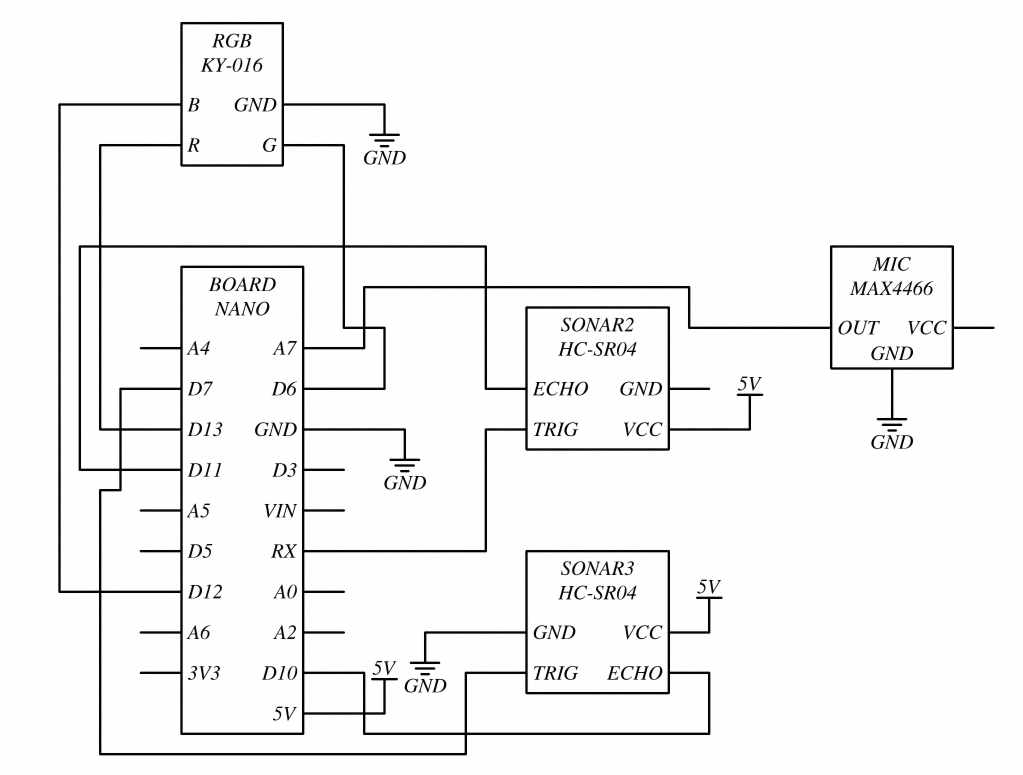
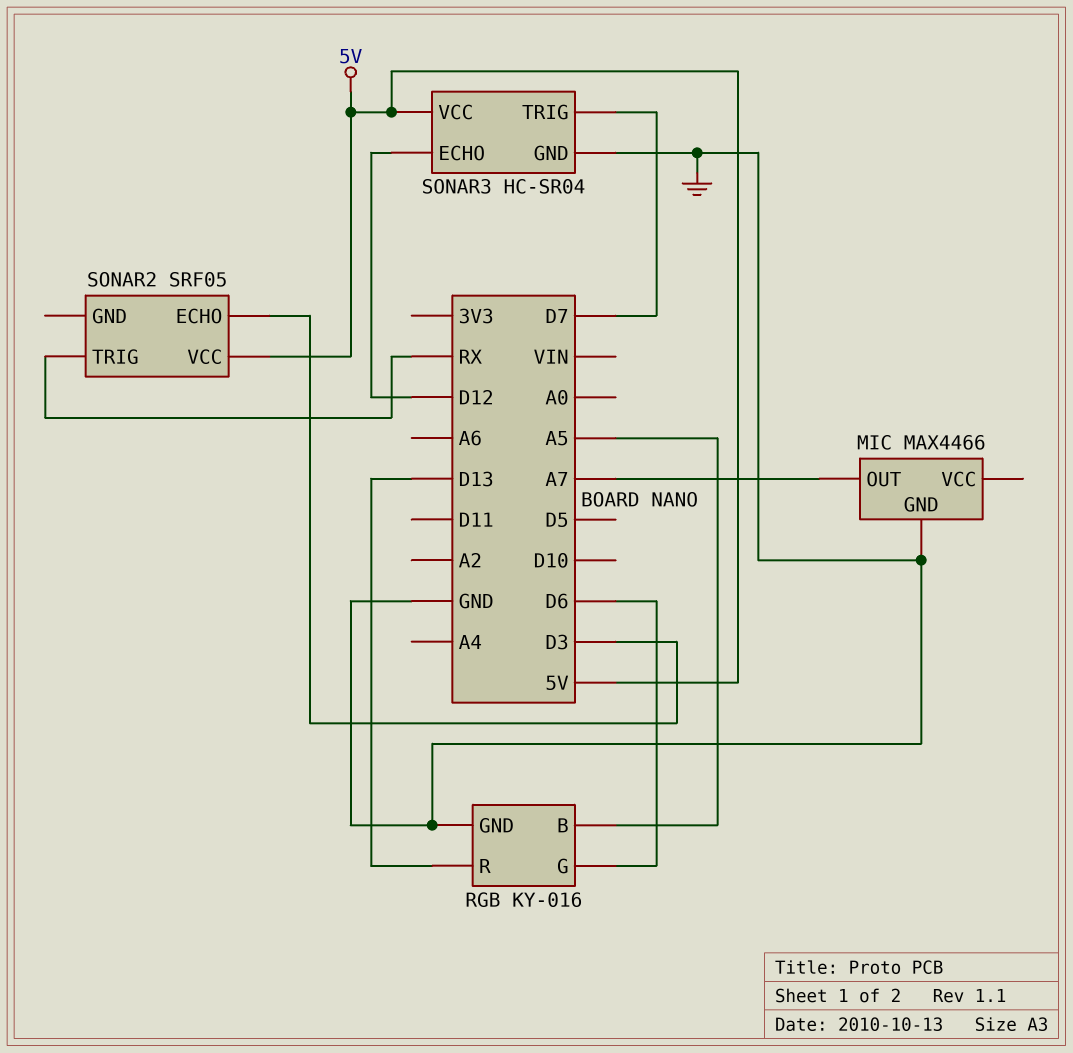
RGB pin B: D12 -> A5
SONAR2: HC-SR04 -> SRF05
SONAR2 pin ECHO: D11 -> D3
SONAR3 pin ECHO: D10 -> D12

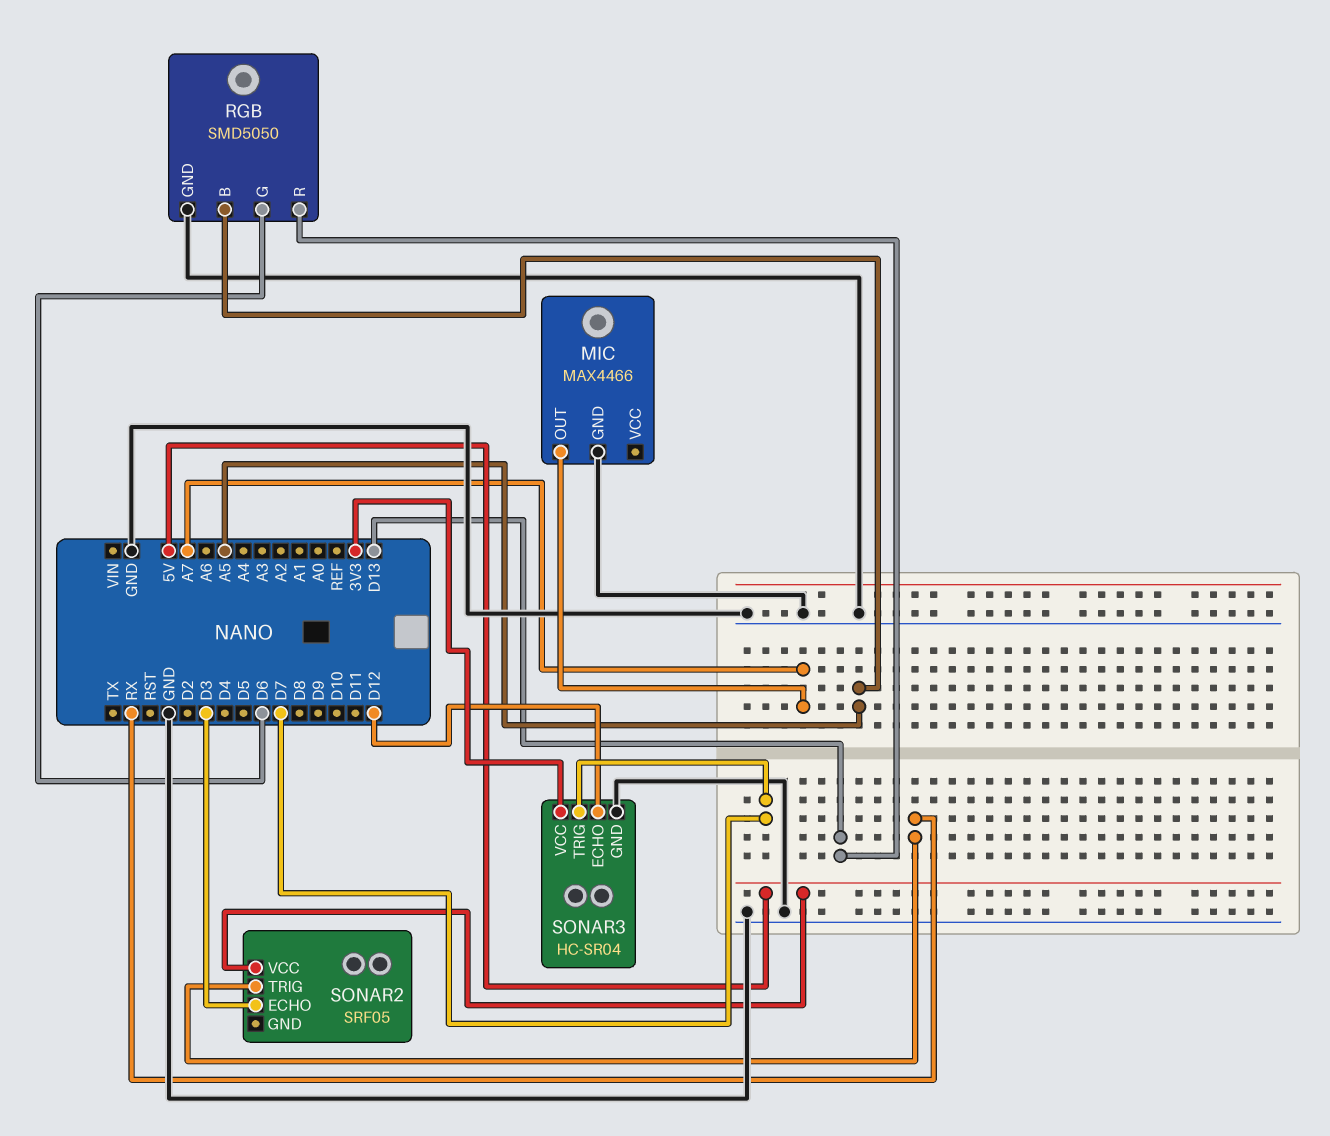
RGB: KY-016 -> SMD5050
SONAR3 pin VCC: 5V -> 3V3

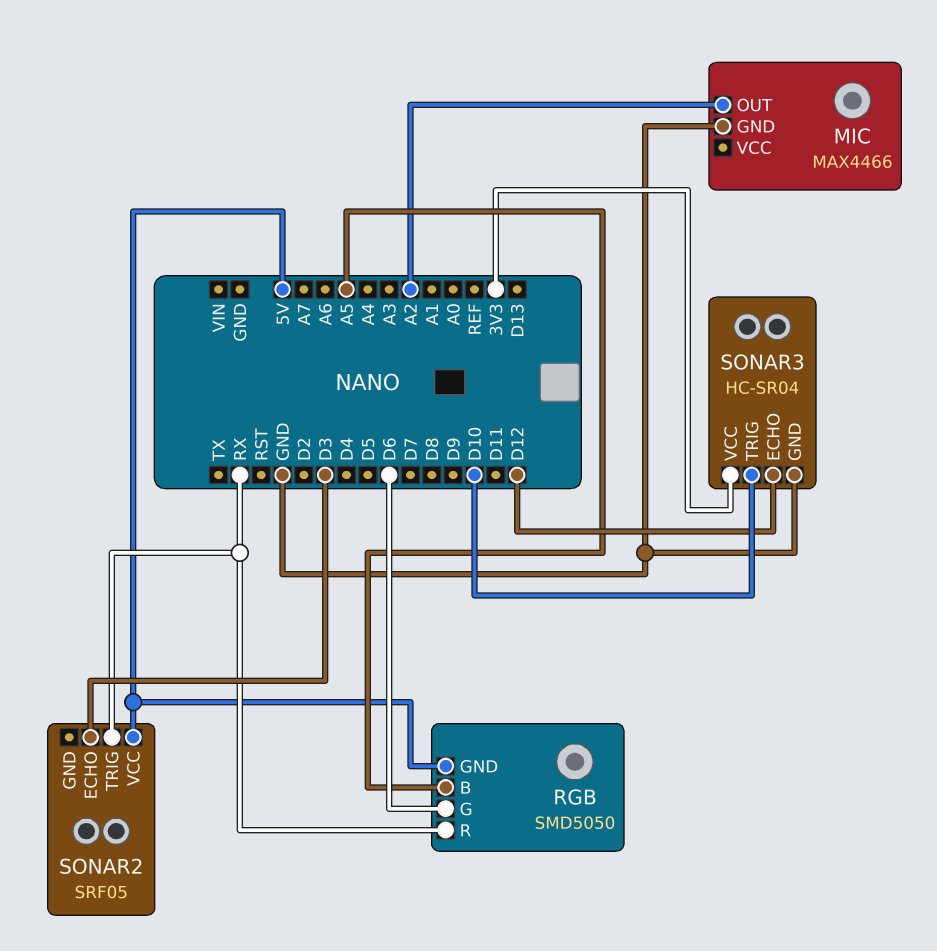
MIC pin OUT: A7 -> A2
RGB pin GND: GND -> 5V
RGB pin R: D13 -> RX
SONAR3 pin TRIG: D7 -> D10

